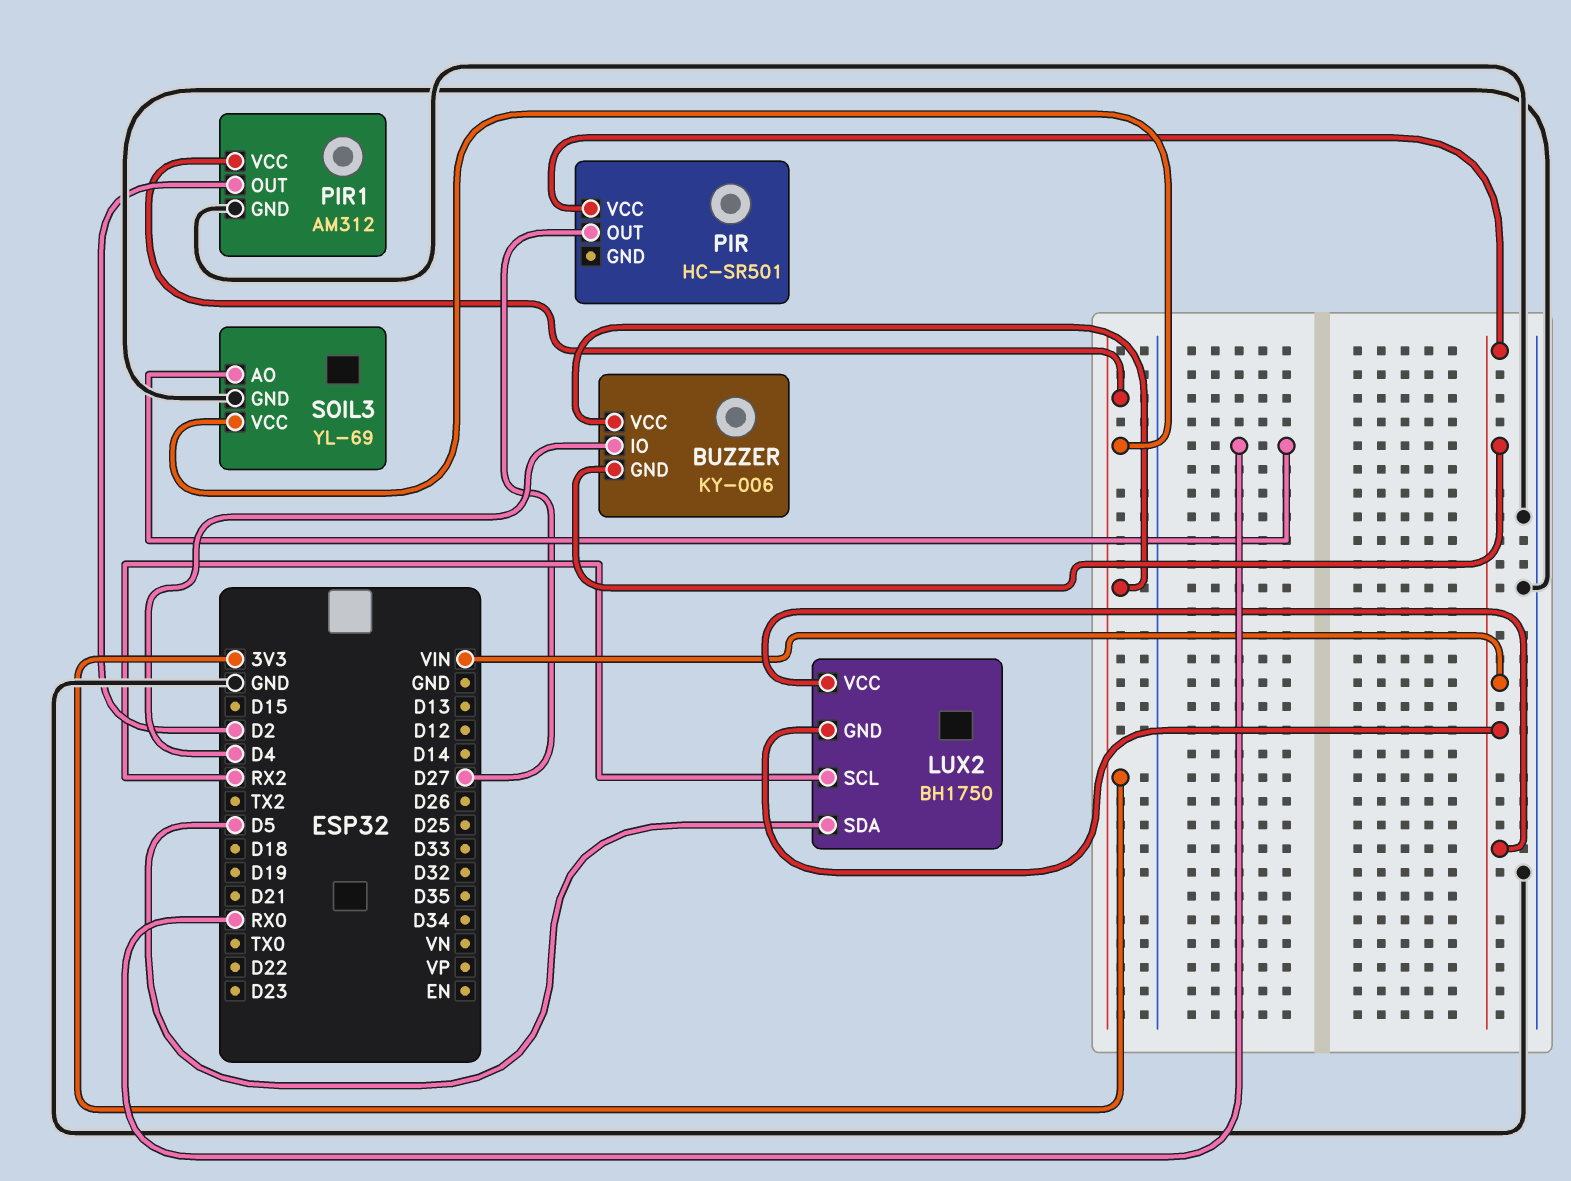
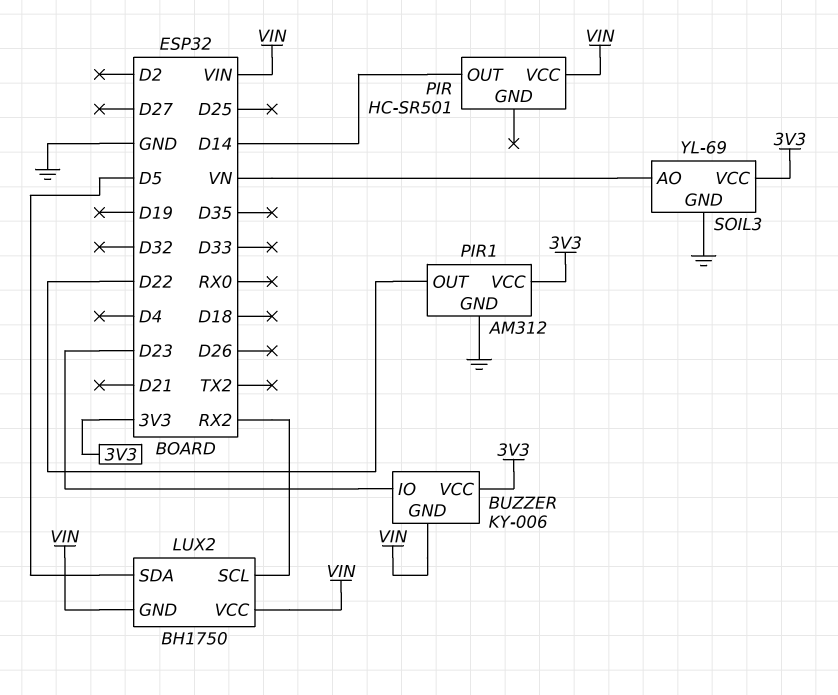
BUZZER pin IO: D4 -> D23
PIR pin OUT: D27 -> D14
PIR1 pin OUT: D2 -> D22
SOIL3 pin AO: RX0 -> VN

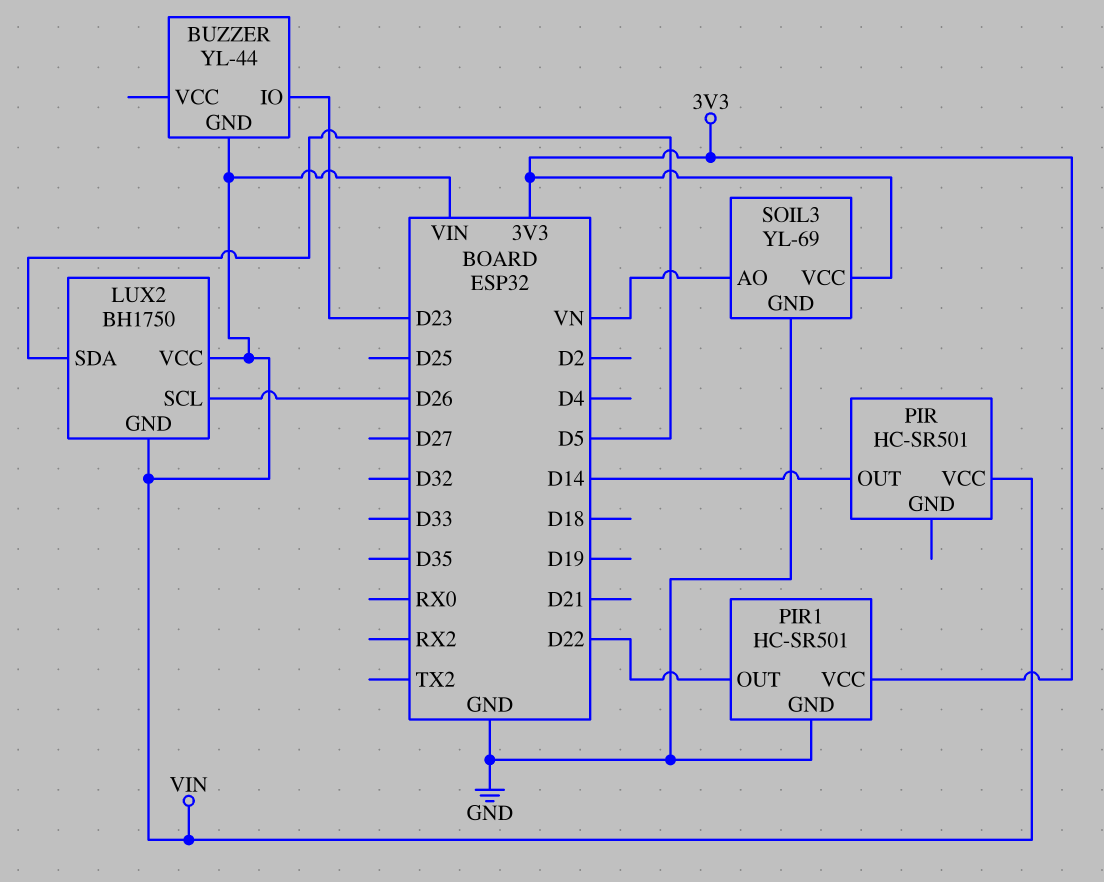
BUZZER: KY-006 -> YL-44
BUZZER pin VCC: 3V3 -> none
LUX2 pin SCL: RX2 -> D26
PIR1: AM312 -> HC-SR501

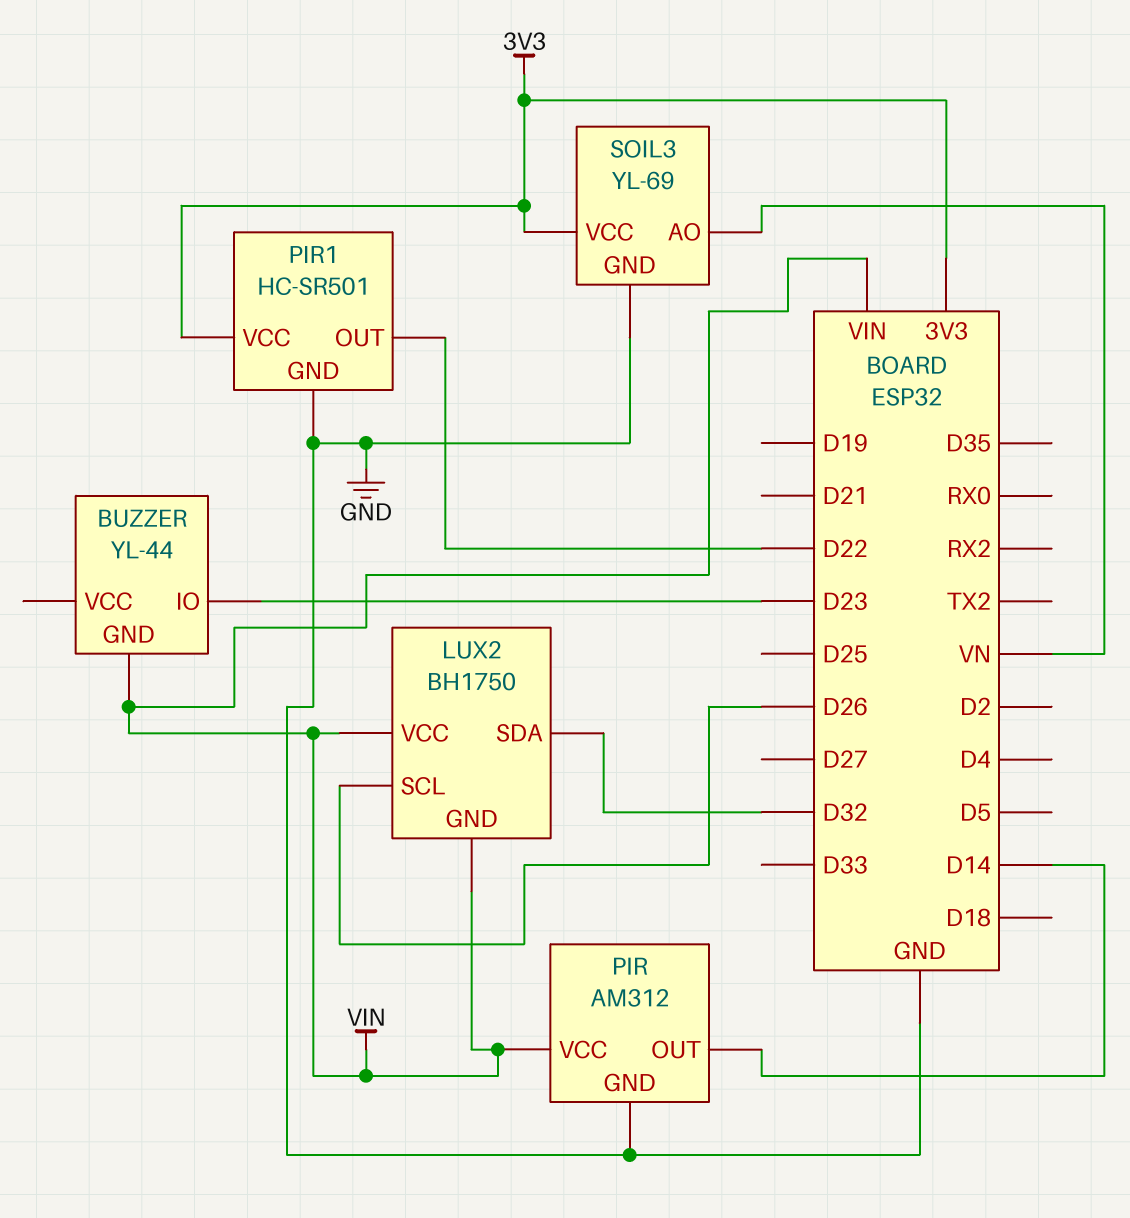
LUX2 pin SDA: D5 -> D32
PIR: HC-SR501 -> AM312
PIR pin GND: none -> GND

